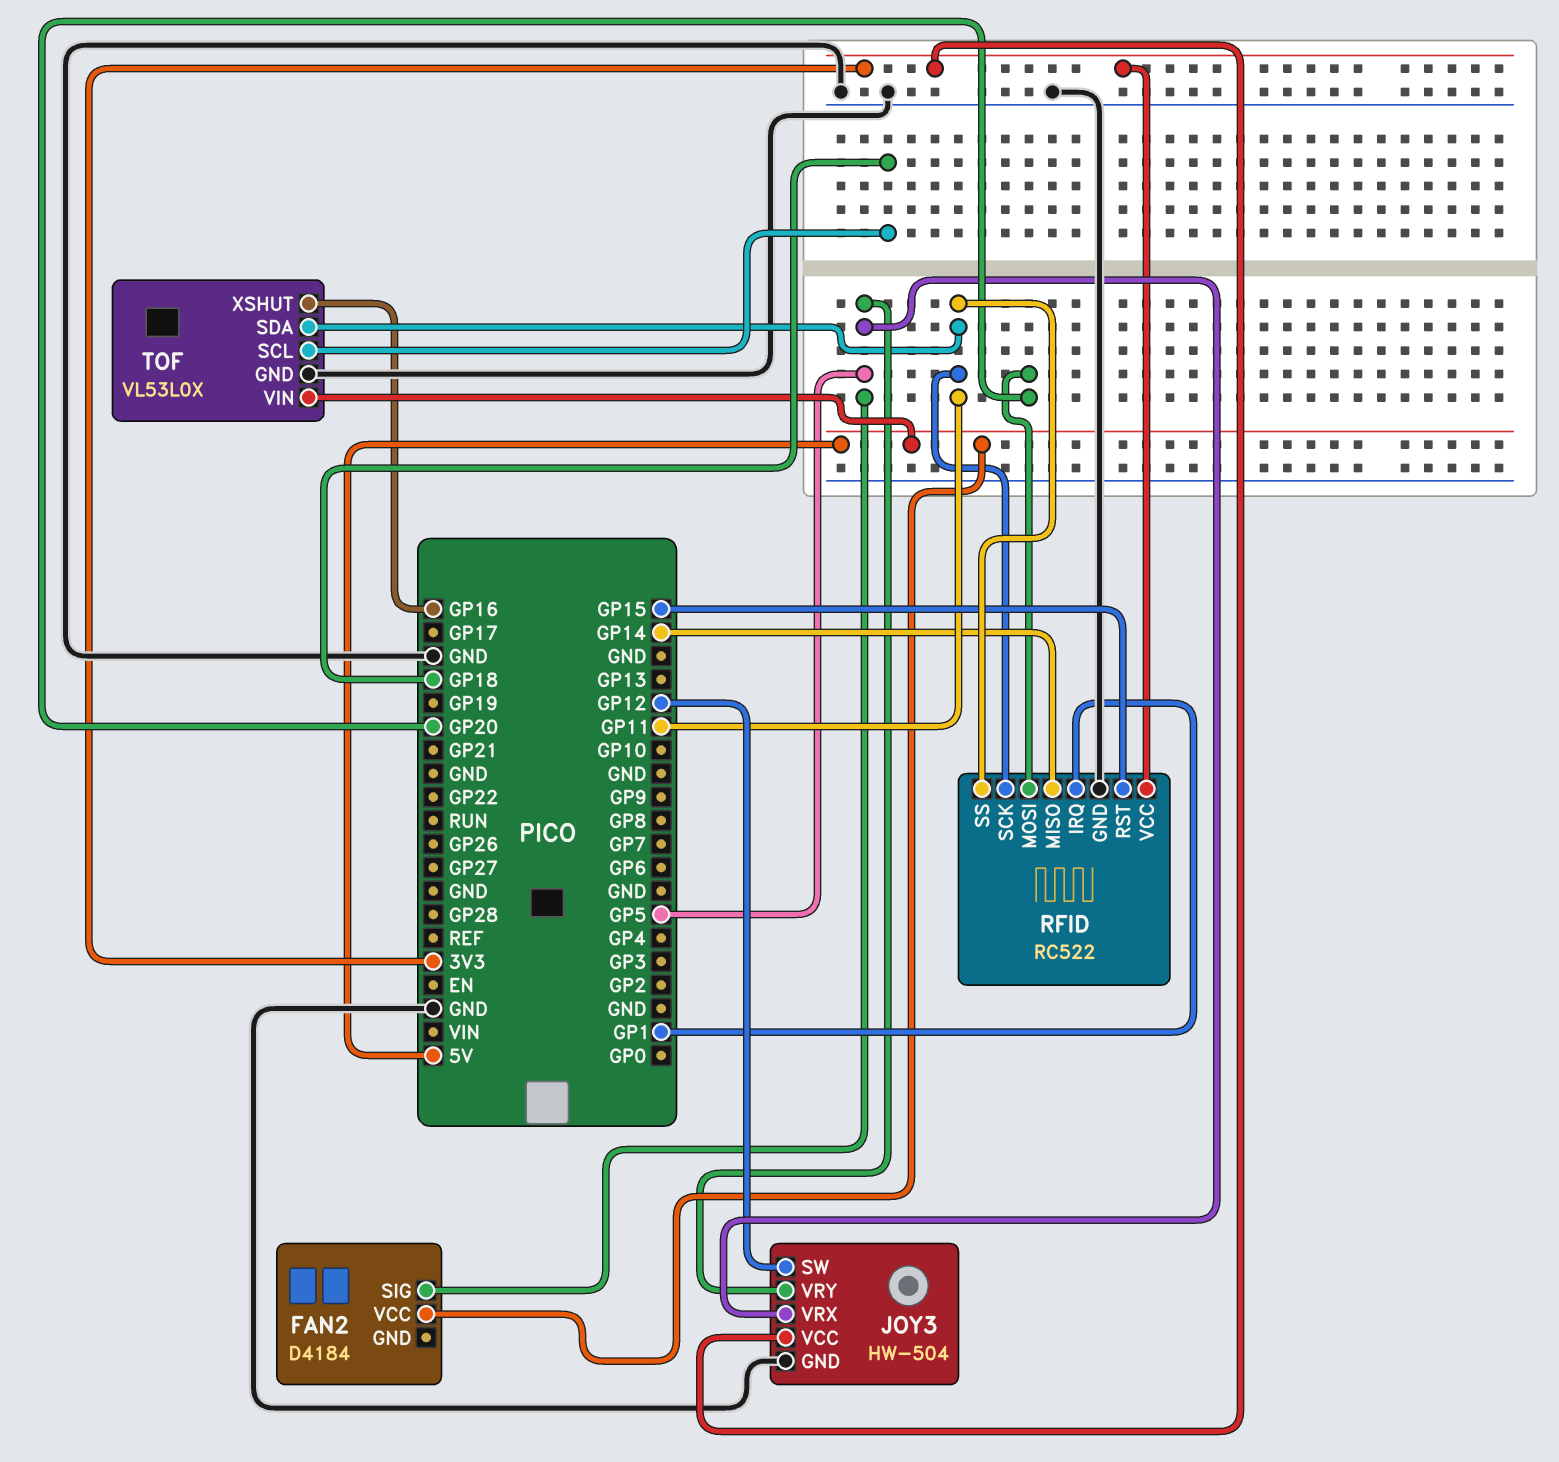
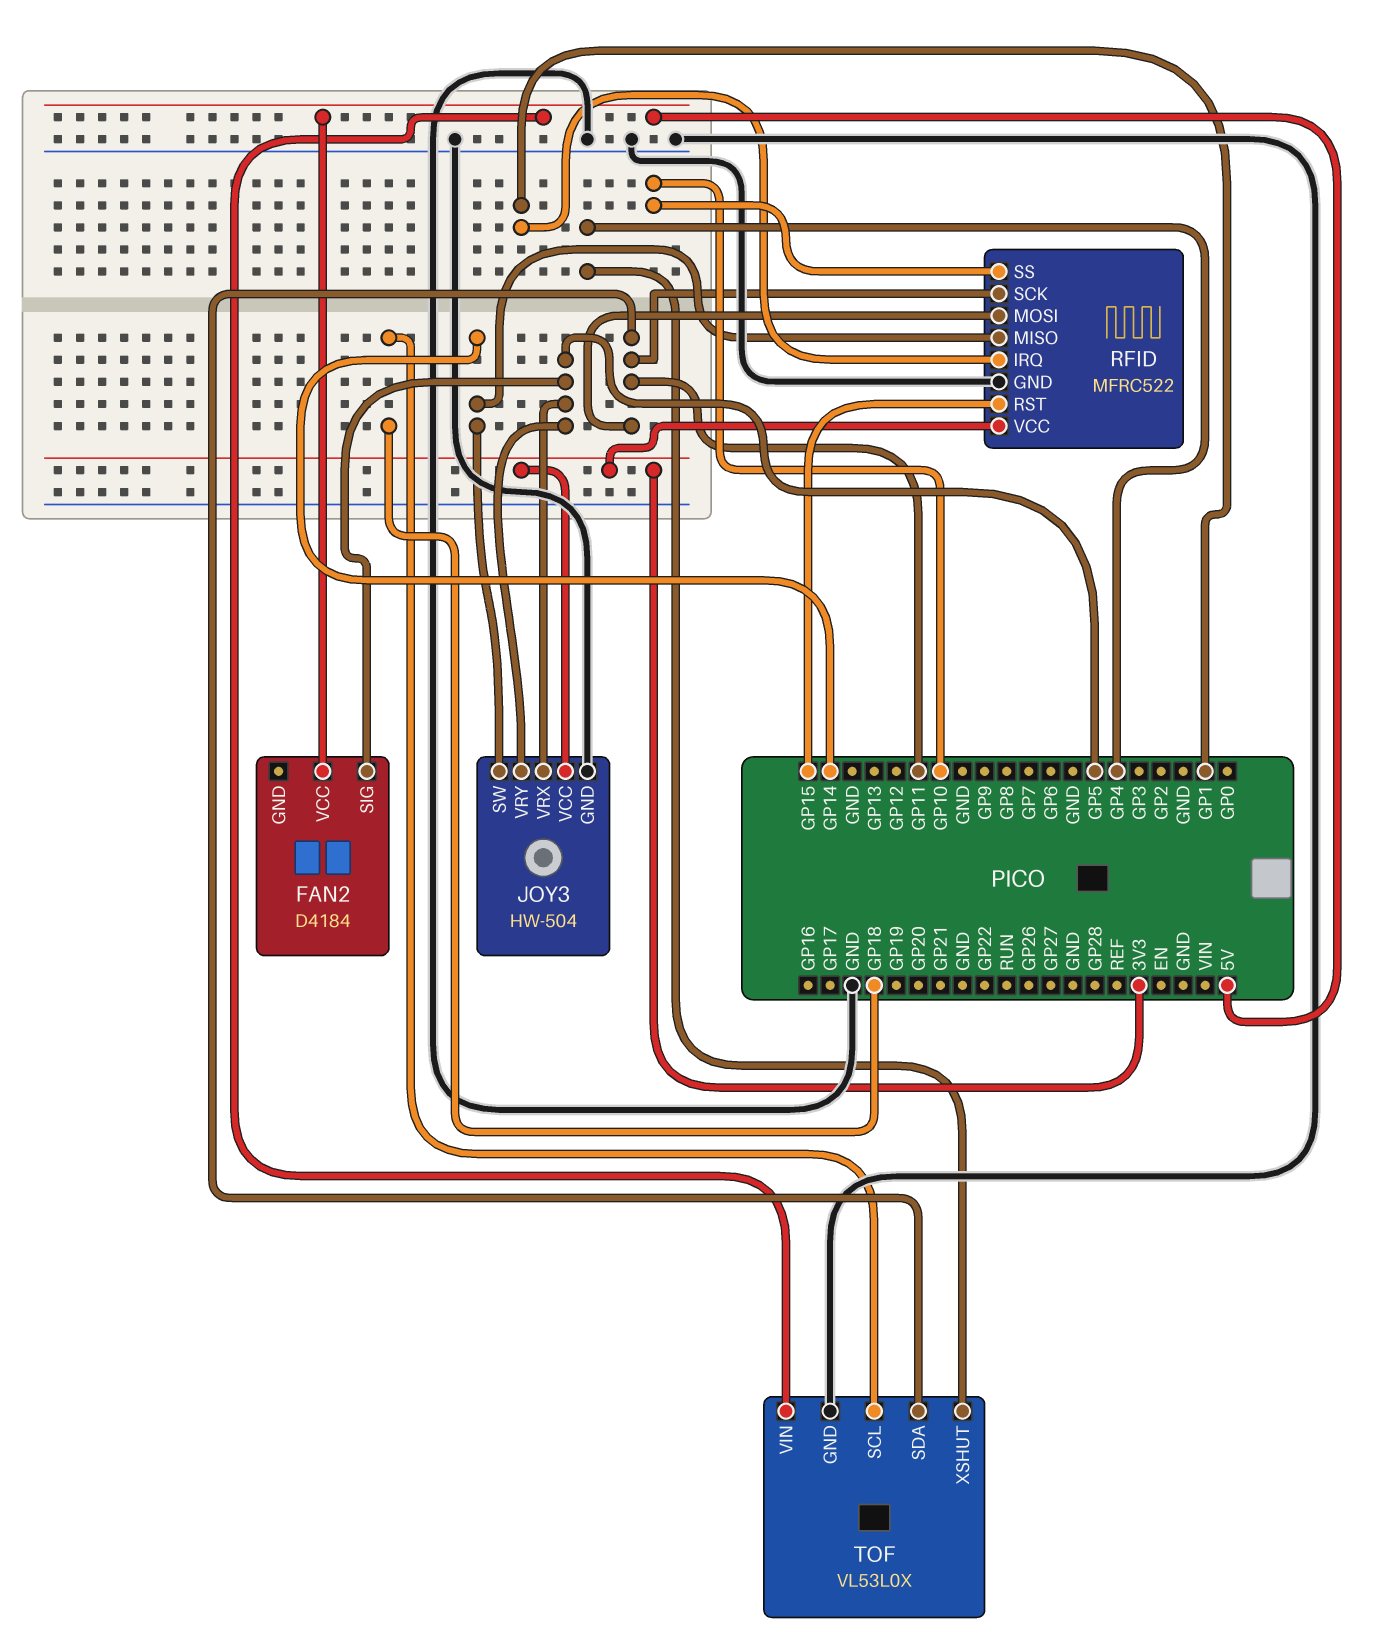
JOY3 pin SW: GP12 -> GP14
RFID: RC522 -> MFRC522
RFID pin MOSI: GP20 -> GP11
RFID pin SS: GP11 -> GP10
TOF pin XSHUT: GP16 -> GP4

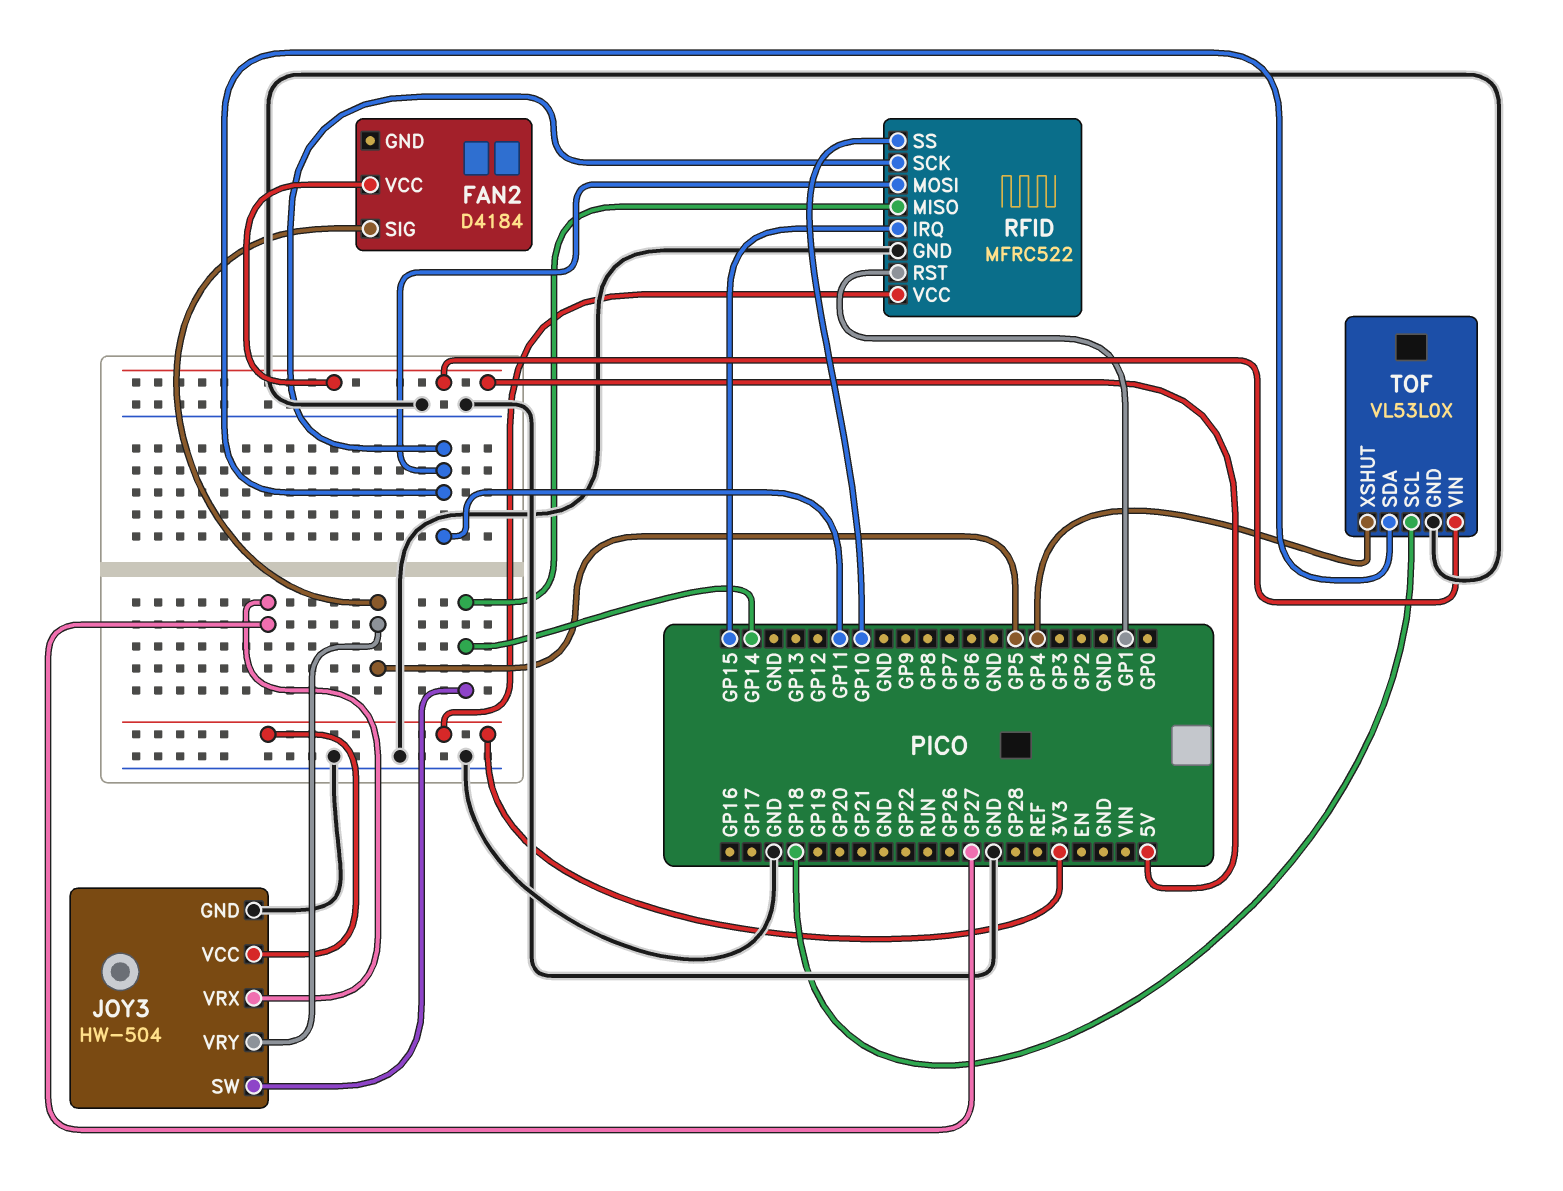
JOY3 pin VRX: GP5 -> GP27
RFID pin IRQ: GP1 -> GP15
RFID pin RST: GP15 -> GP1

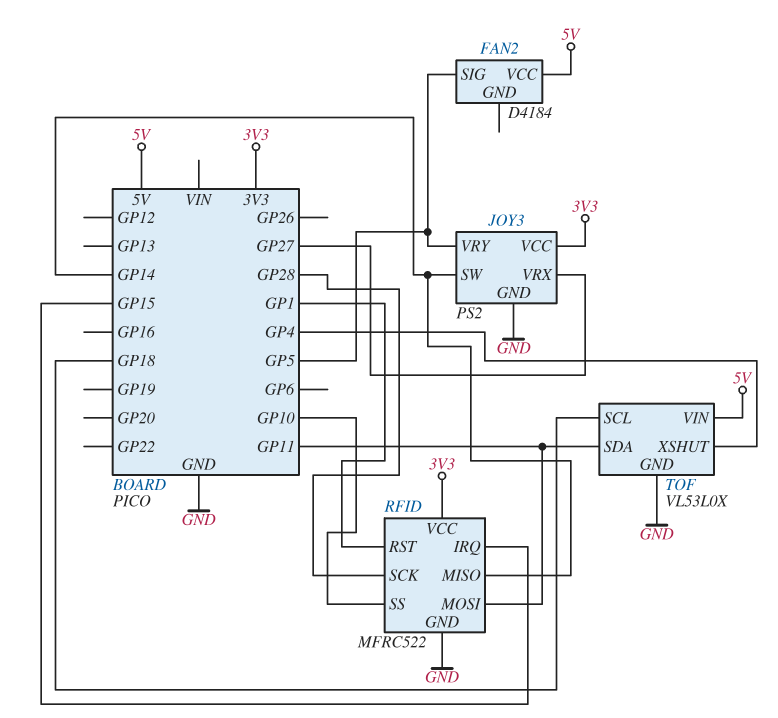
JOY3: HW-504 -> PS2
RFID pin SCK: GP11 -> GP28

